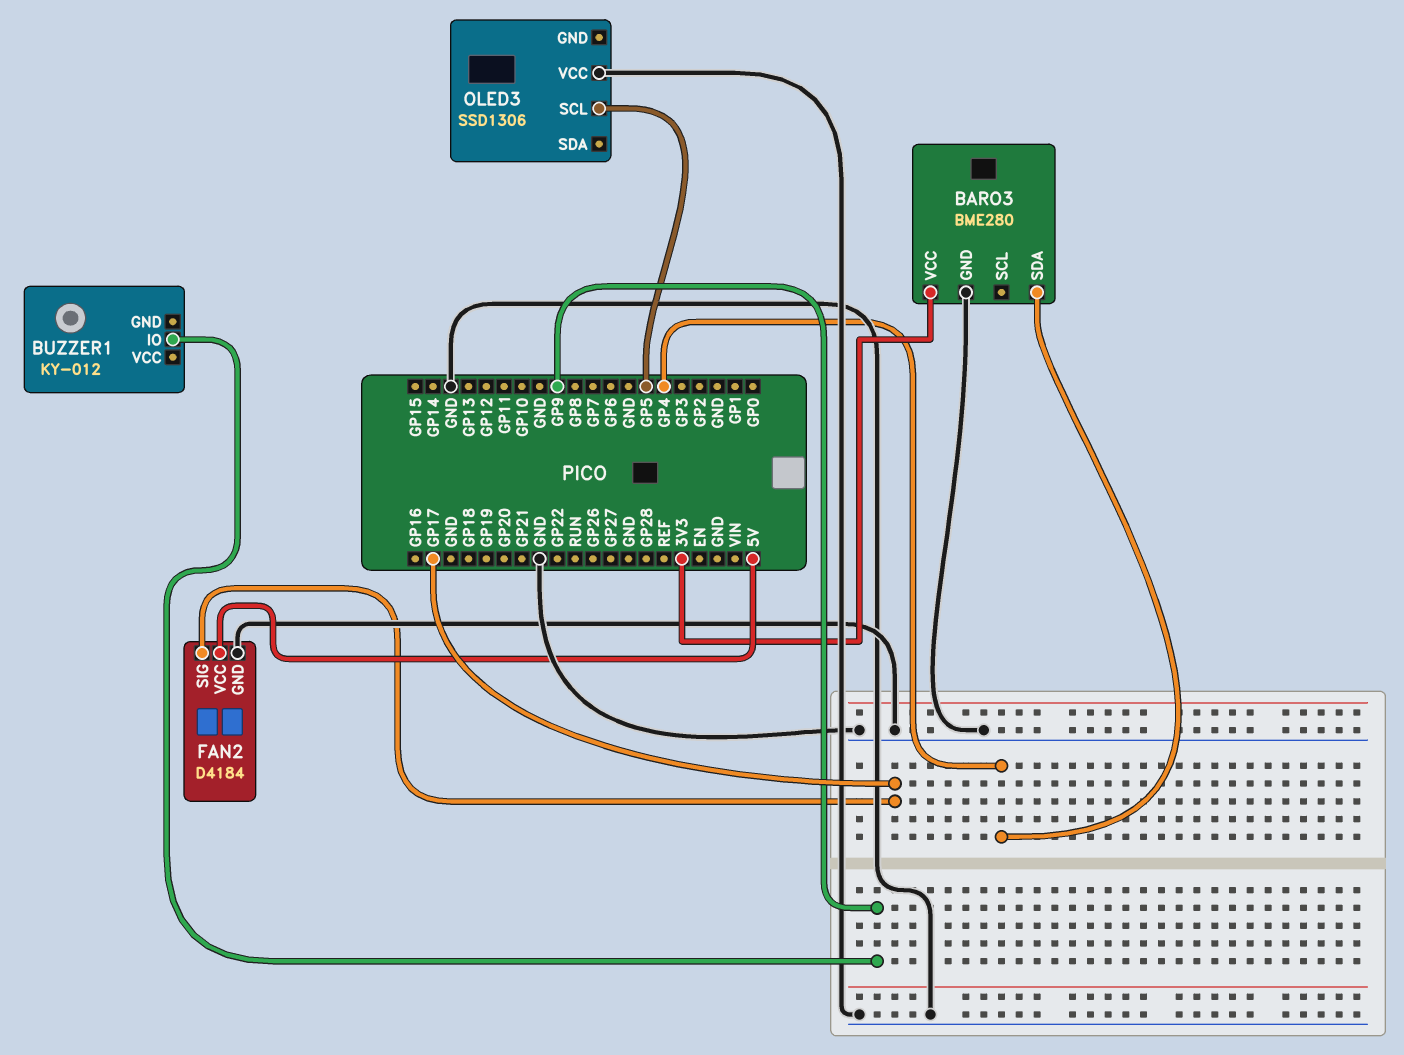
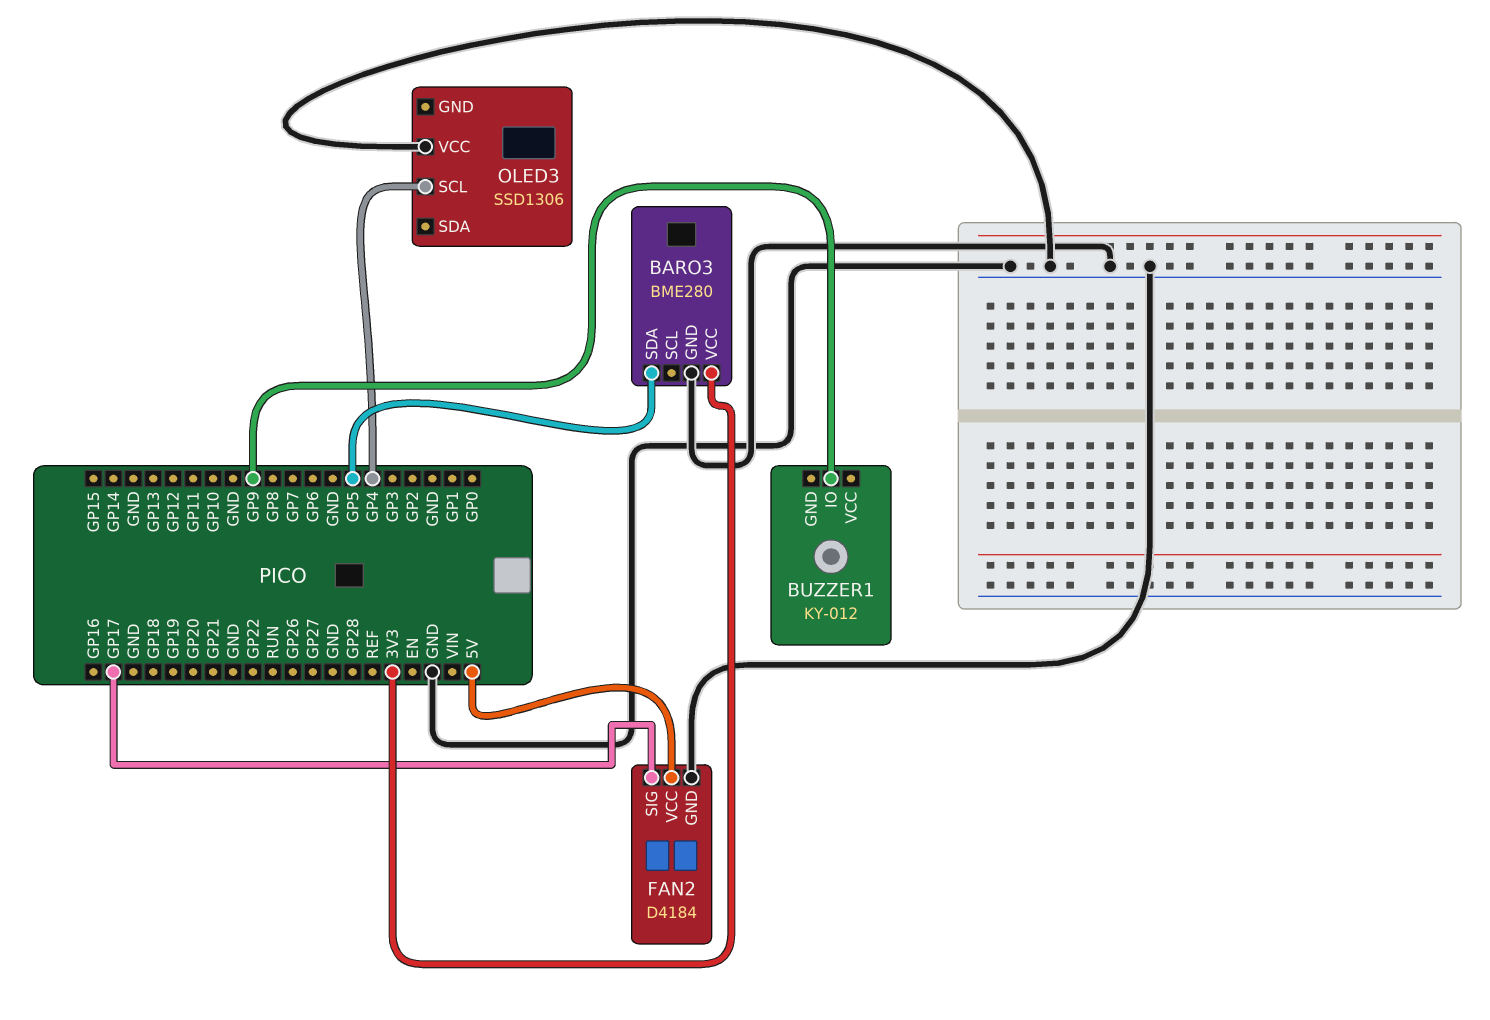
BARO3 pin SDA: GP4 -> GP5
OLED3 pin SCL: GP5 -> GP4

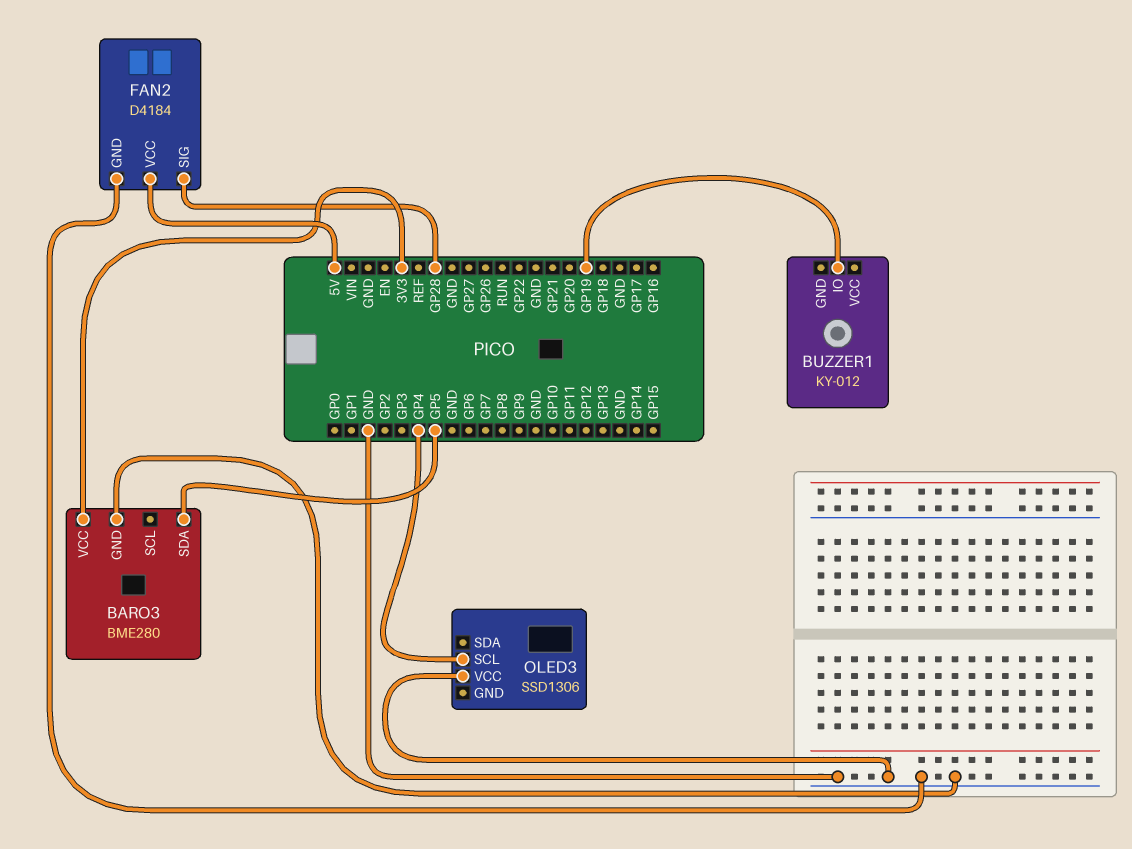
BUZZER1 pin IO: GP9 -> GP19
FAN2 pin SIG: GP17 -> GP28

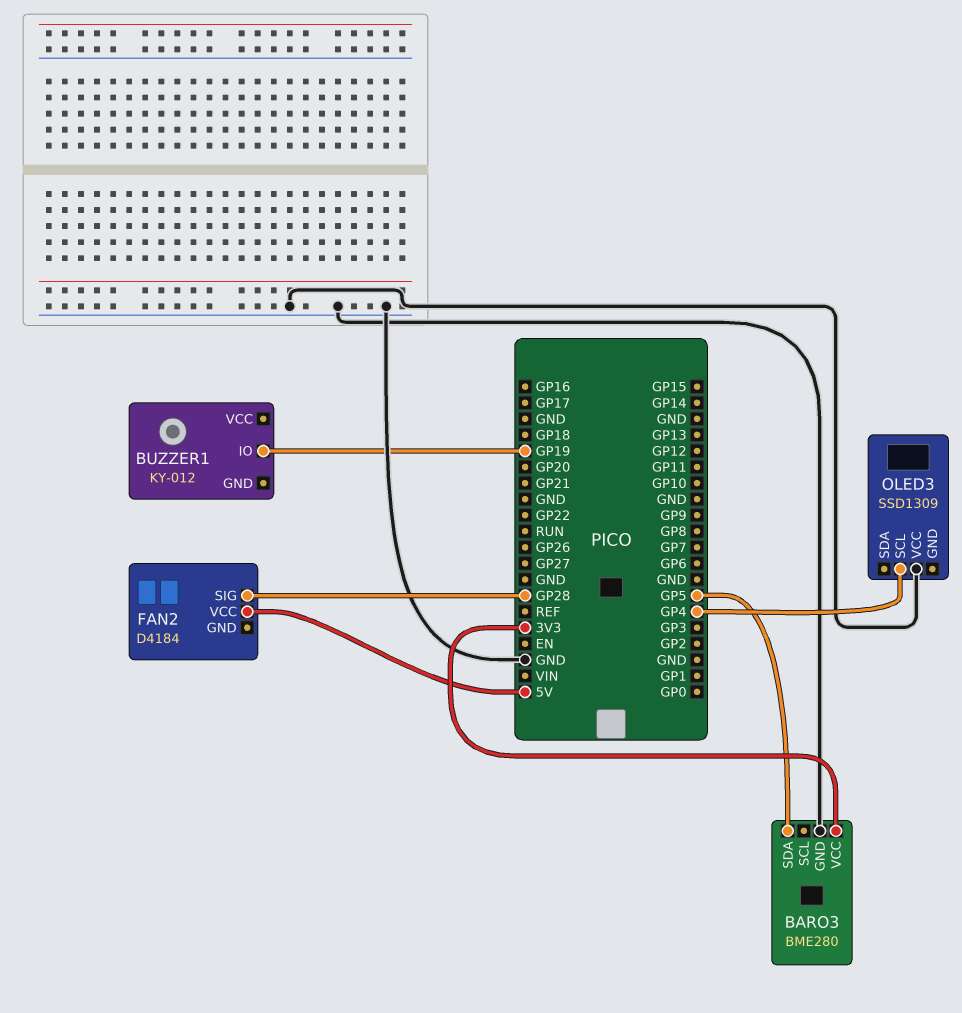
FAN2 pin GND: GND -> none
OLED3: SSD1306 -> SSD1309

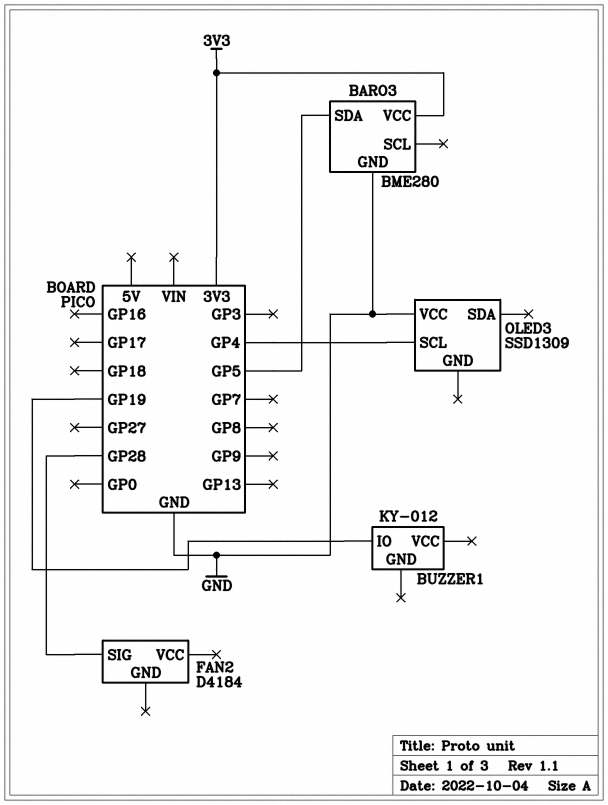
FAN2 pin VCC: 5V -> none

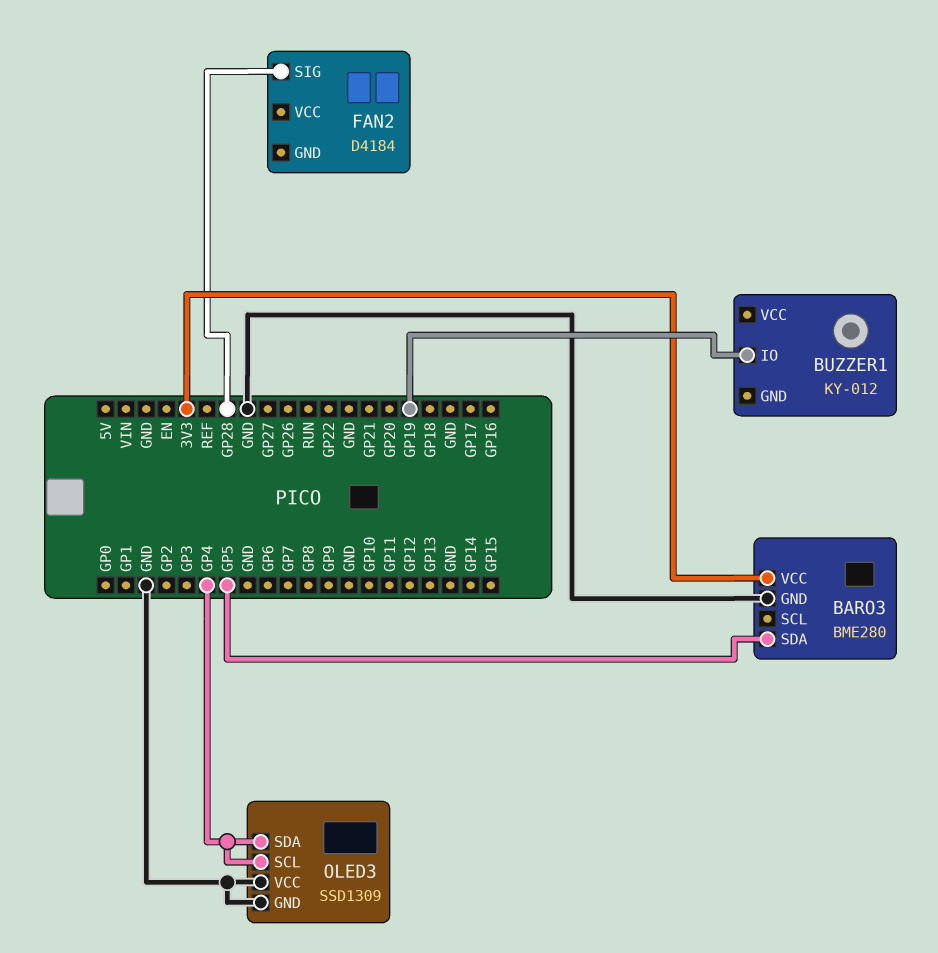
OLED3 pin GND: none -> GND
OLED3 pin SDA: none -> GP4

